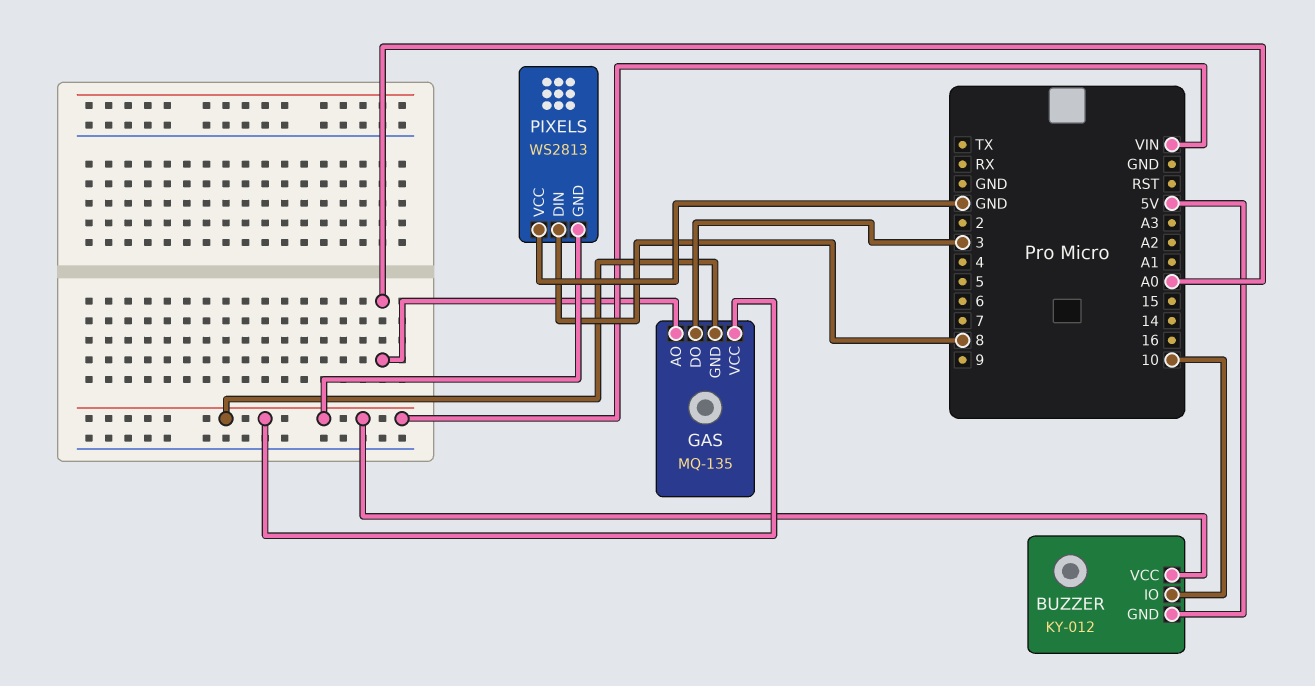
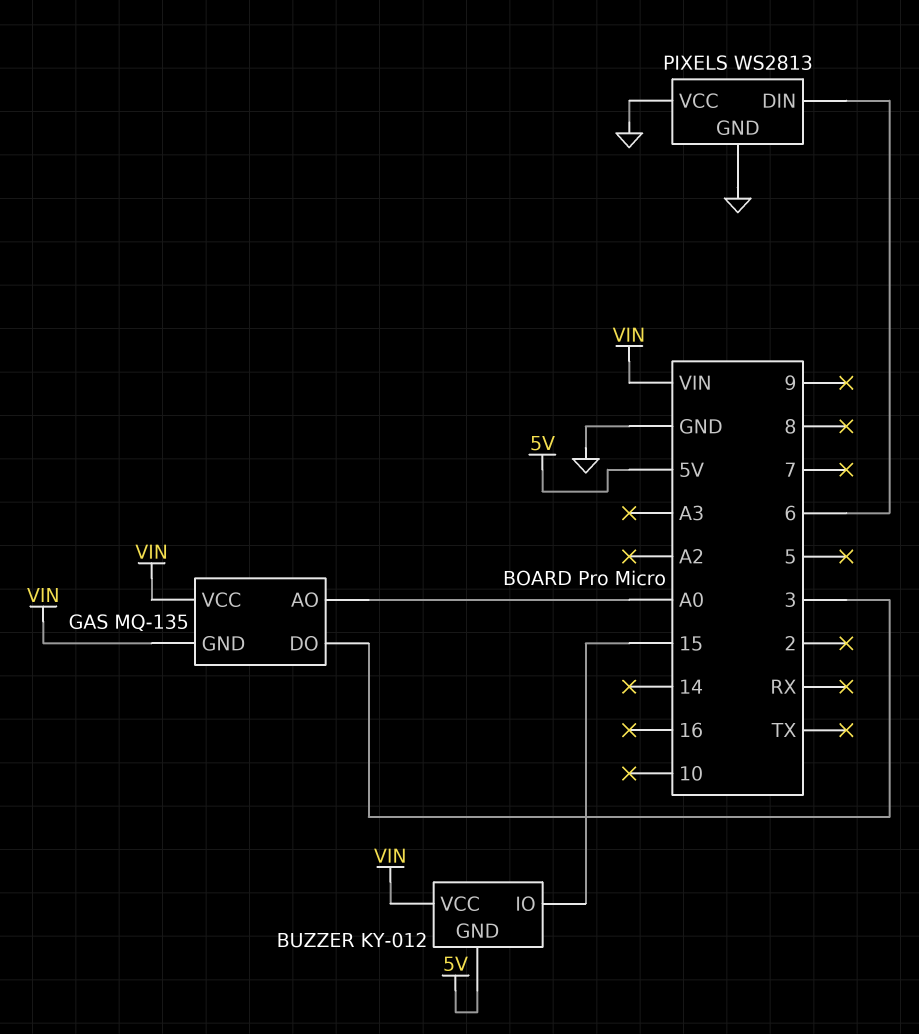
BUZZER pin IO: 10 -> 15
PIXELS pin DIN: 8 -> 6
PIXELS pin GND: VIN -> GND

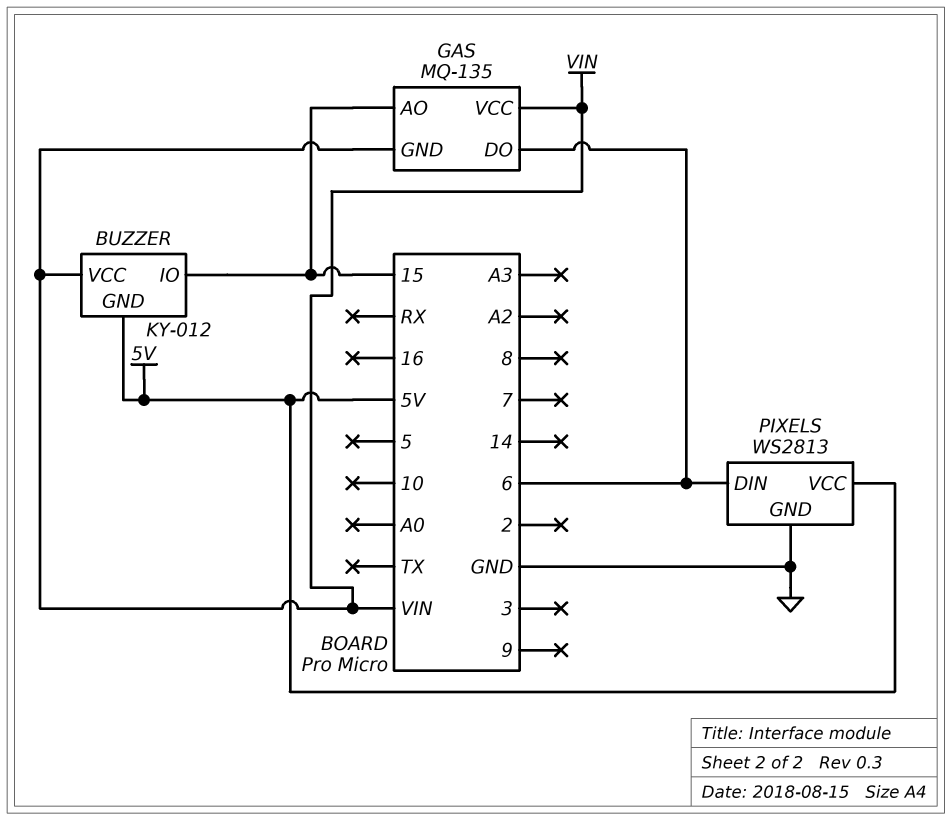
GAS pin AO: A0 -> 15
GAS pin DO: 3 -> 6
PIXELS pin VCC: GND -> 5V

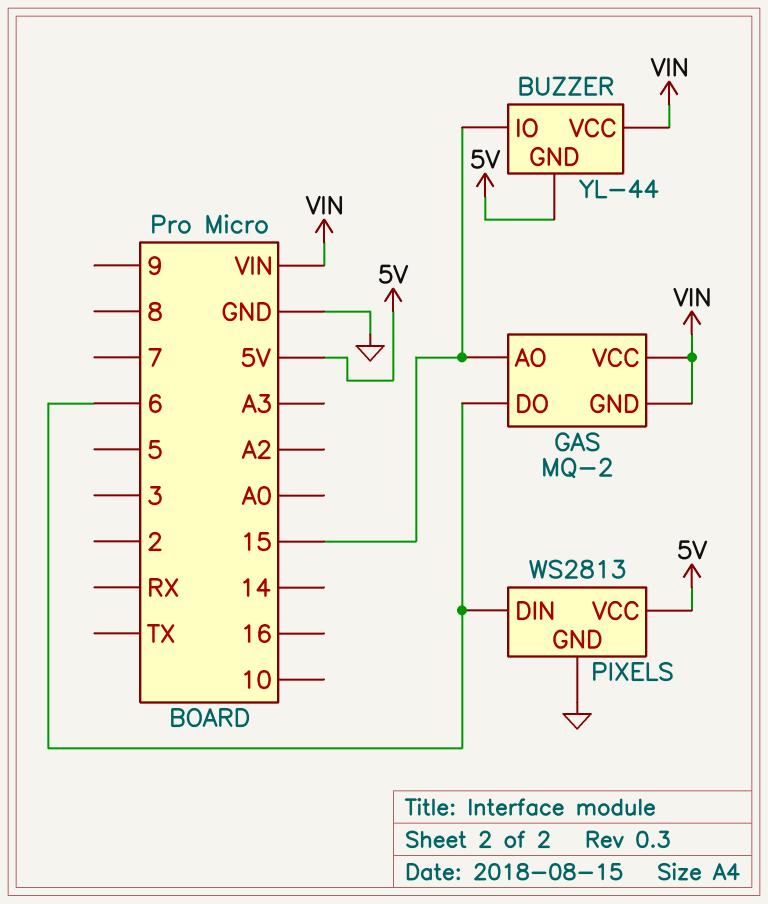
BUZZER: KY-012 -> YL-44
GAS: MQ-135 -> MQ-2

